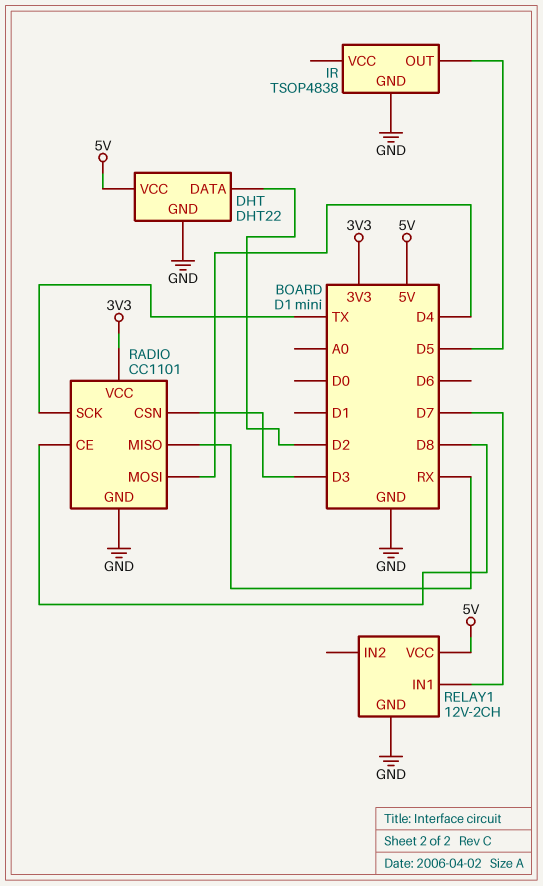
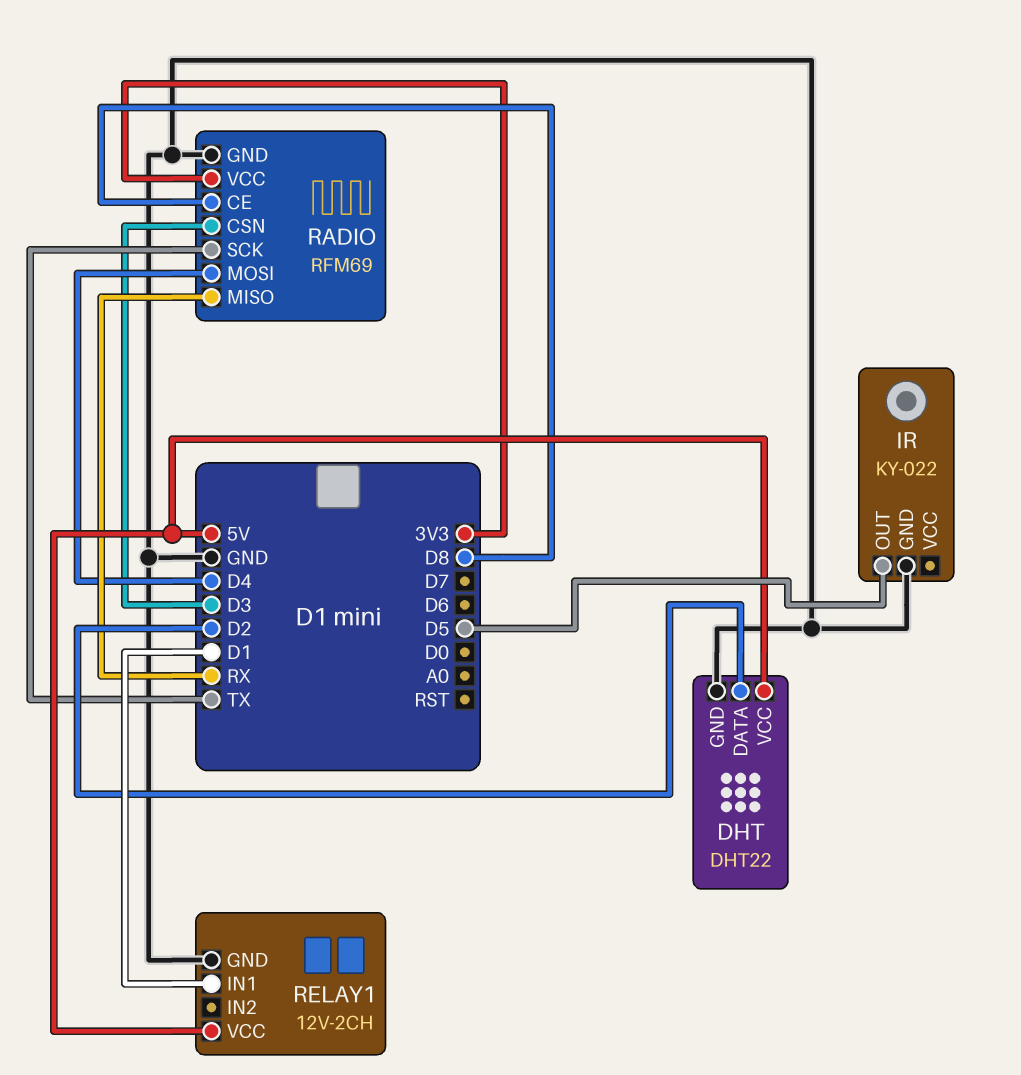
IR: TSOP4838 -> KY-022
RADIO: CC1101 -> RFM69
RELAY1 pin IN1: D7 -> D1

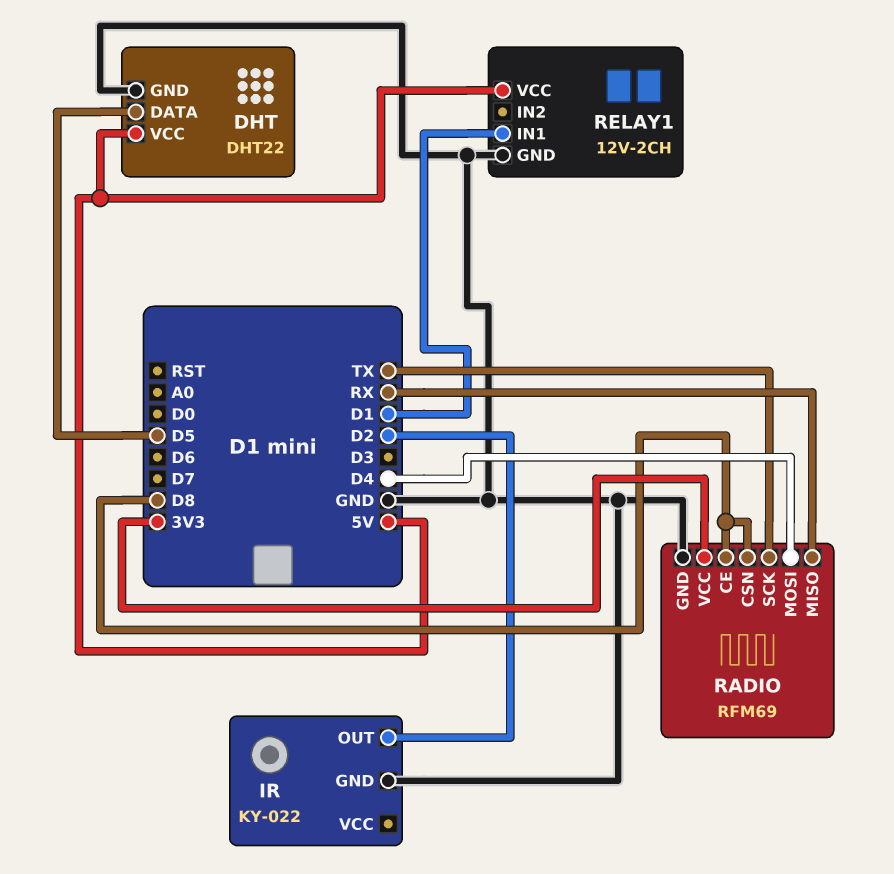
DHT pin DATA: D2 -> D5
IR pin OUT: D5 -> D2
RADIO pin CSN: D3 -> D8

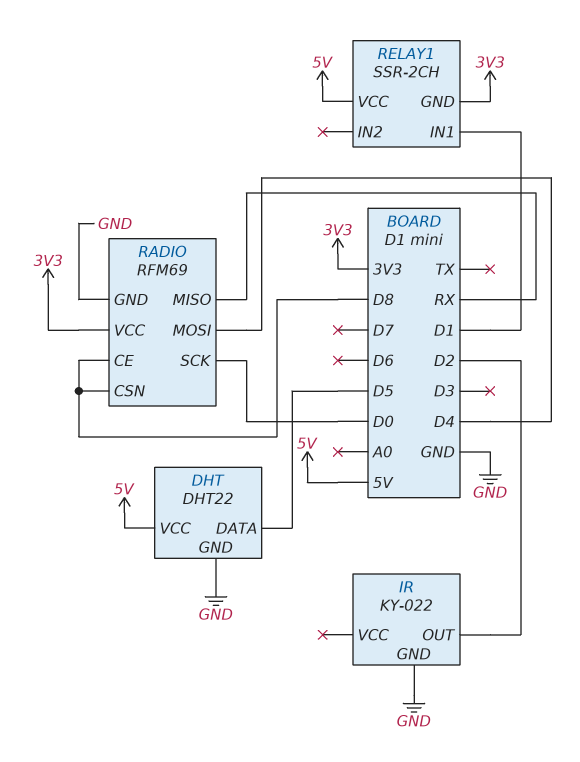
RADIO pin SCK: TX -> D0
RELAY1: 12V-2CH -> SSR-2CH
RELAY1 pin GND: GND -> 3V3

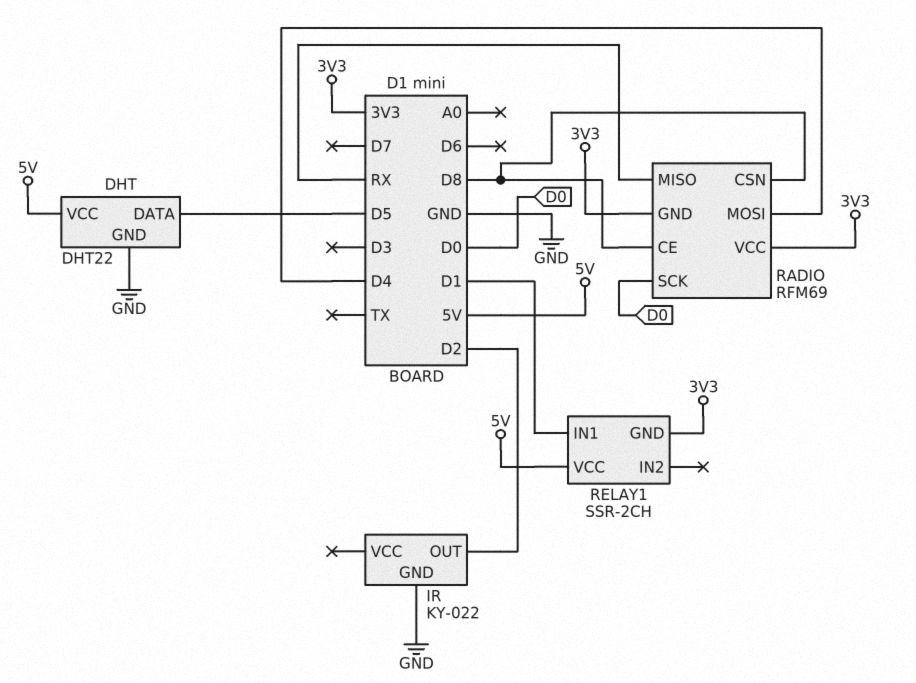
RADIO pin GND: GND -> 3V3

